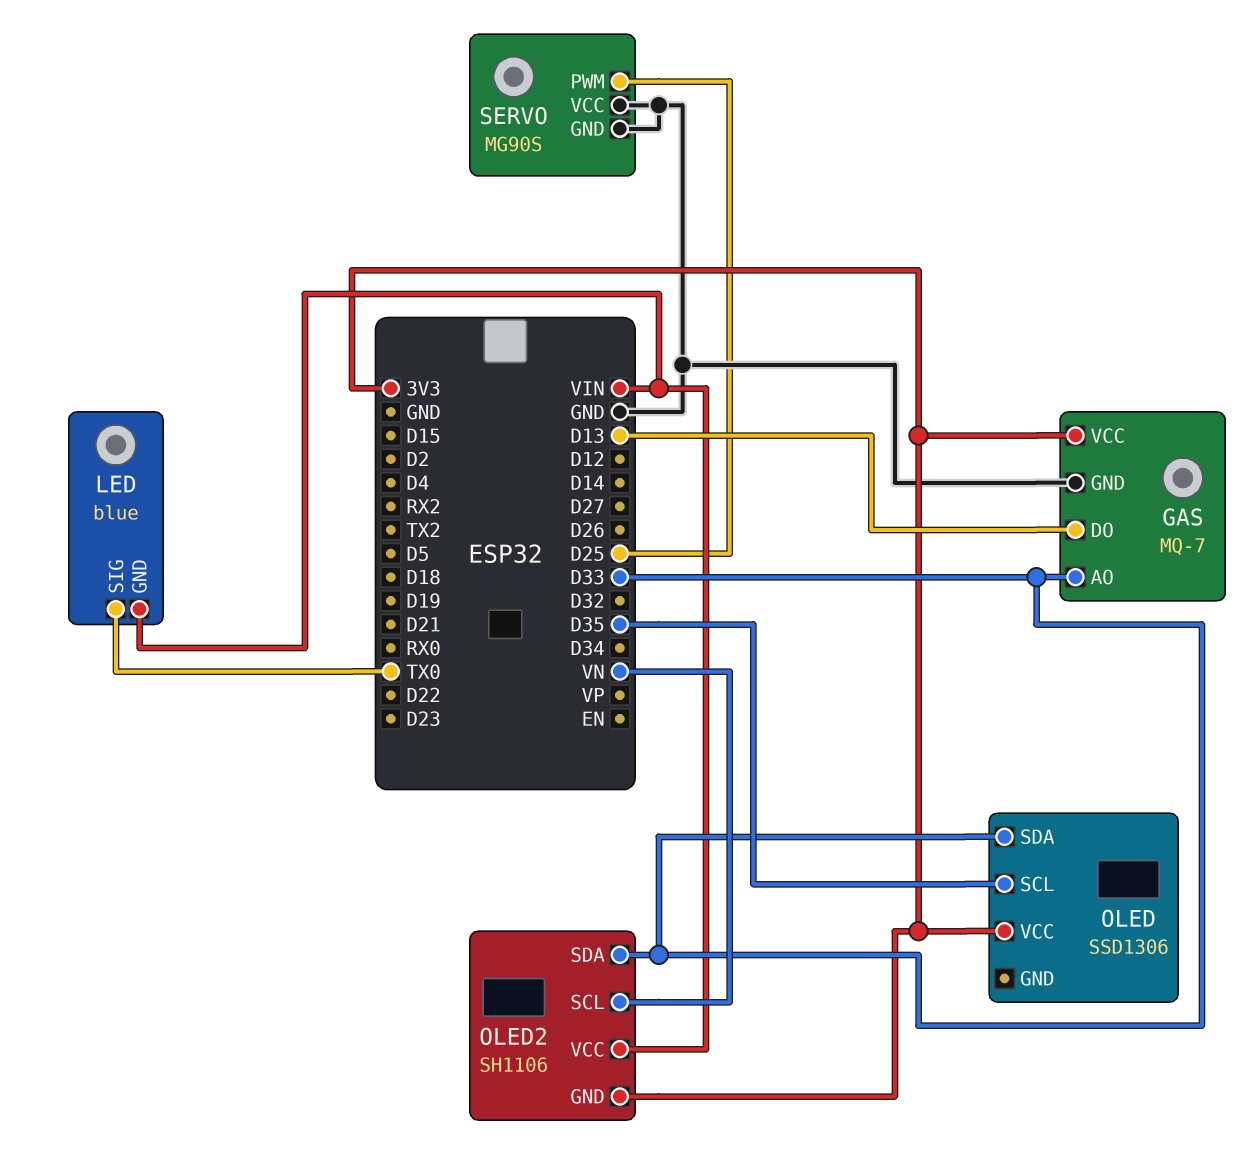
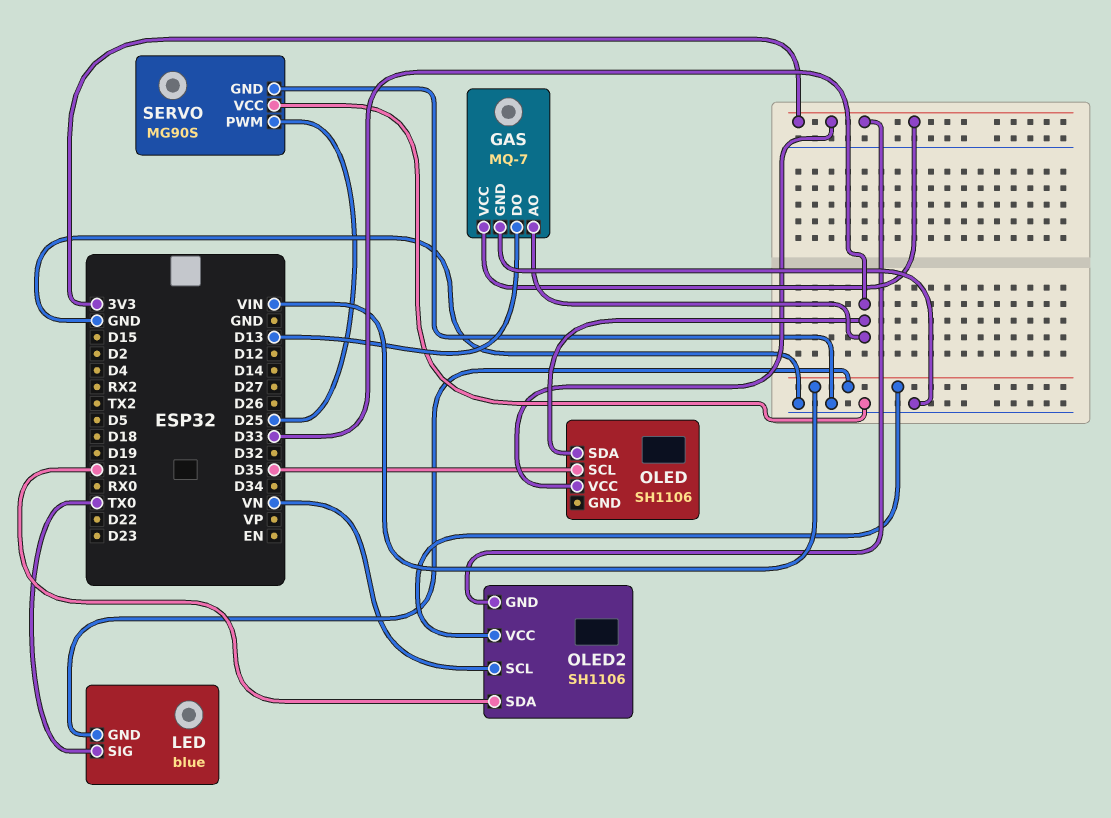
OLED: SSD1306 -> SH1106
OLED2 pin SDA: D33 -> D21

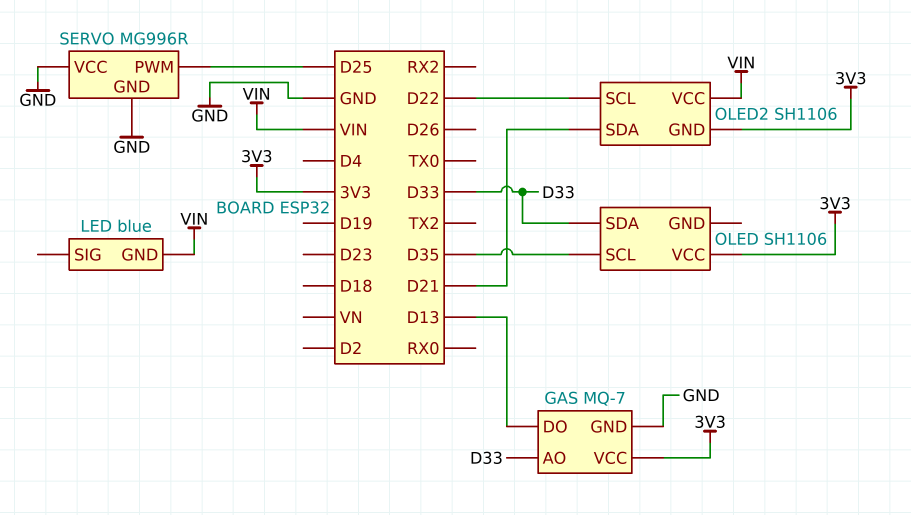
LED pin SIG: TX0 -> none
OLED2 pin SCL: VN -> D22
SERVO: MG90S -> MG996R

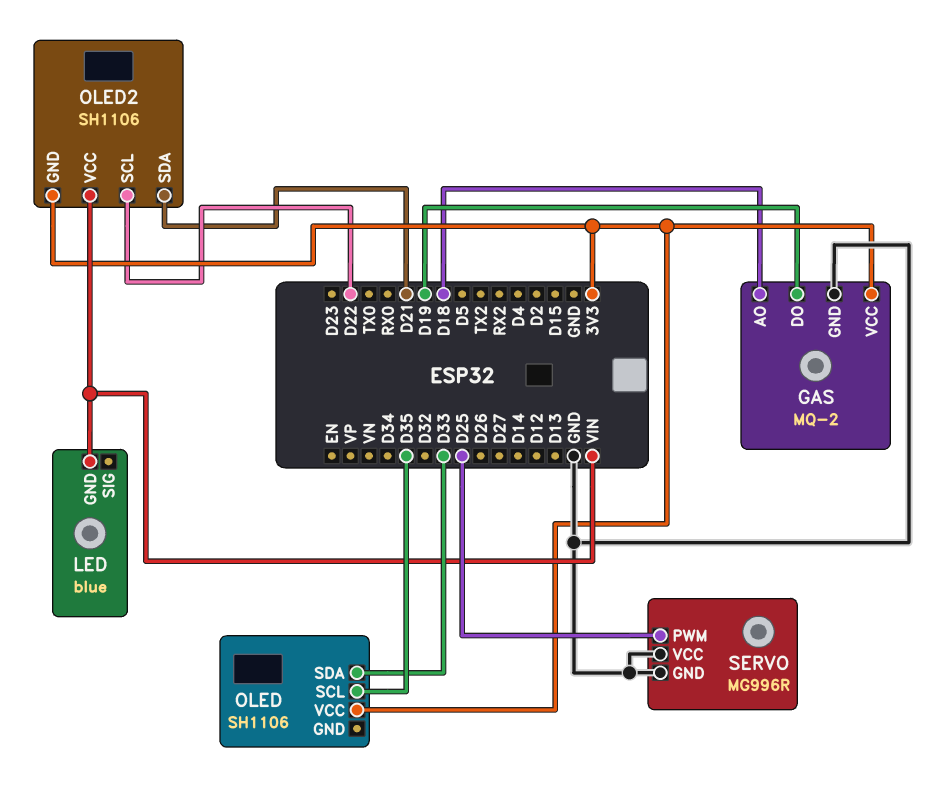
GAS: MQ-7 -> MQ-2
GAS pin AO: D33 -> D18
GAS pin DO: D13 -> D19

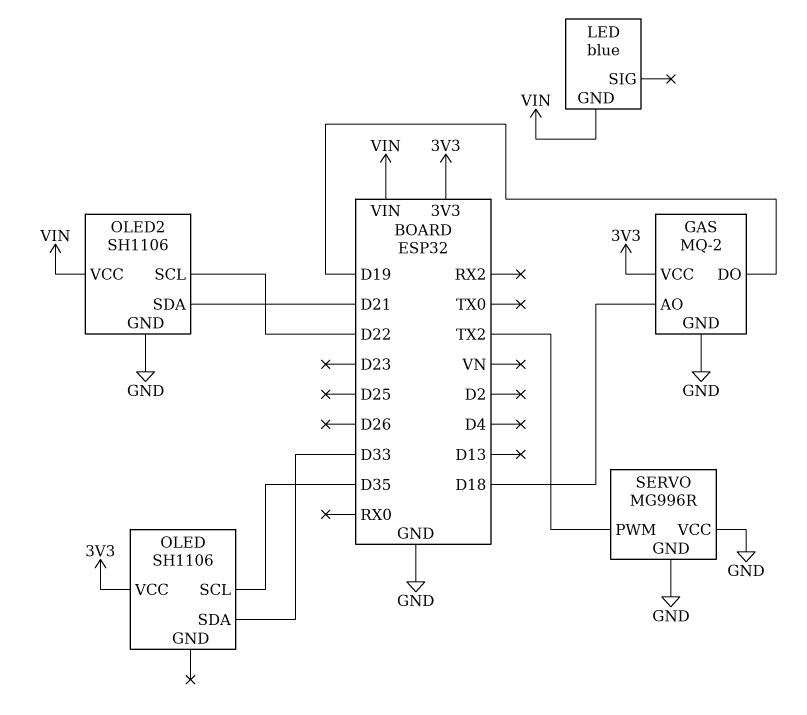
OLED2 pin GND: 3V3 -> GND
SERVO pin PWM: D25 -> TX2

